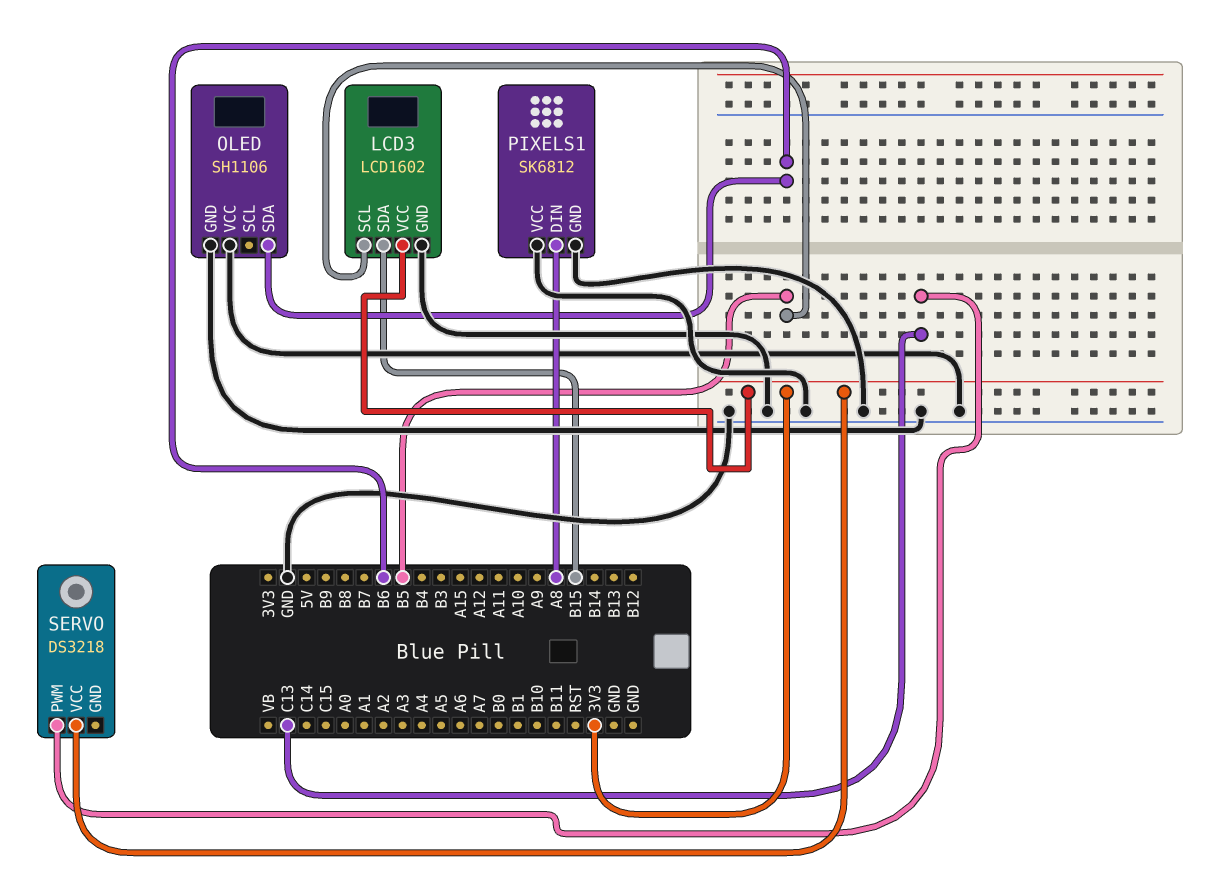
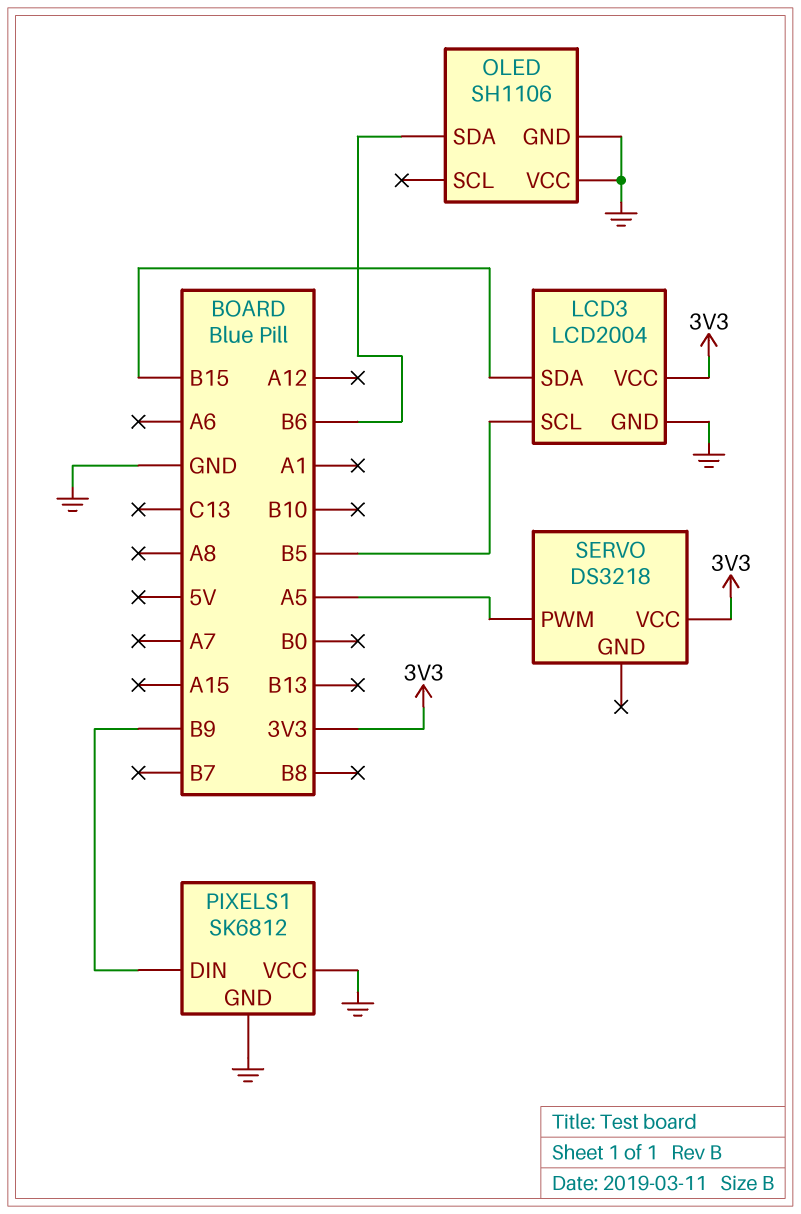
LCD3: LCD1602 -> LCD2004
PIXELS1 pin DIN: A8 -> B9
SERVO pin PWM: C13 -> A5

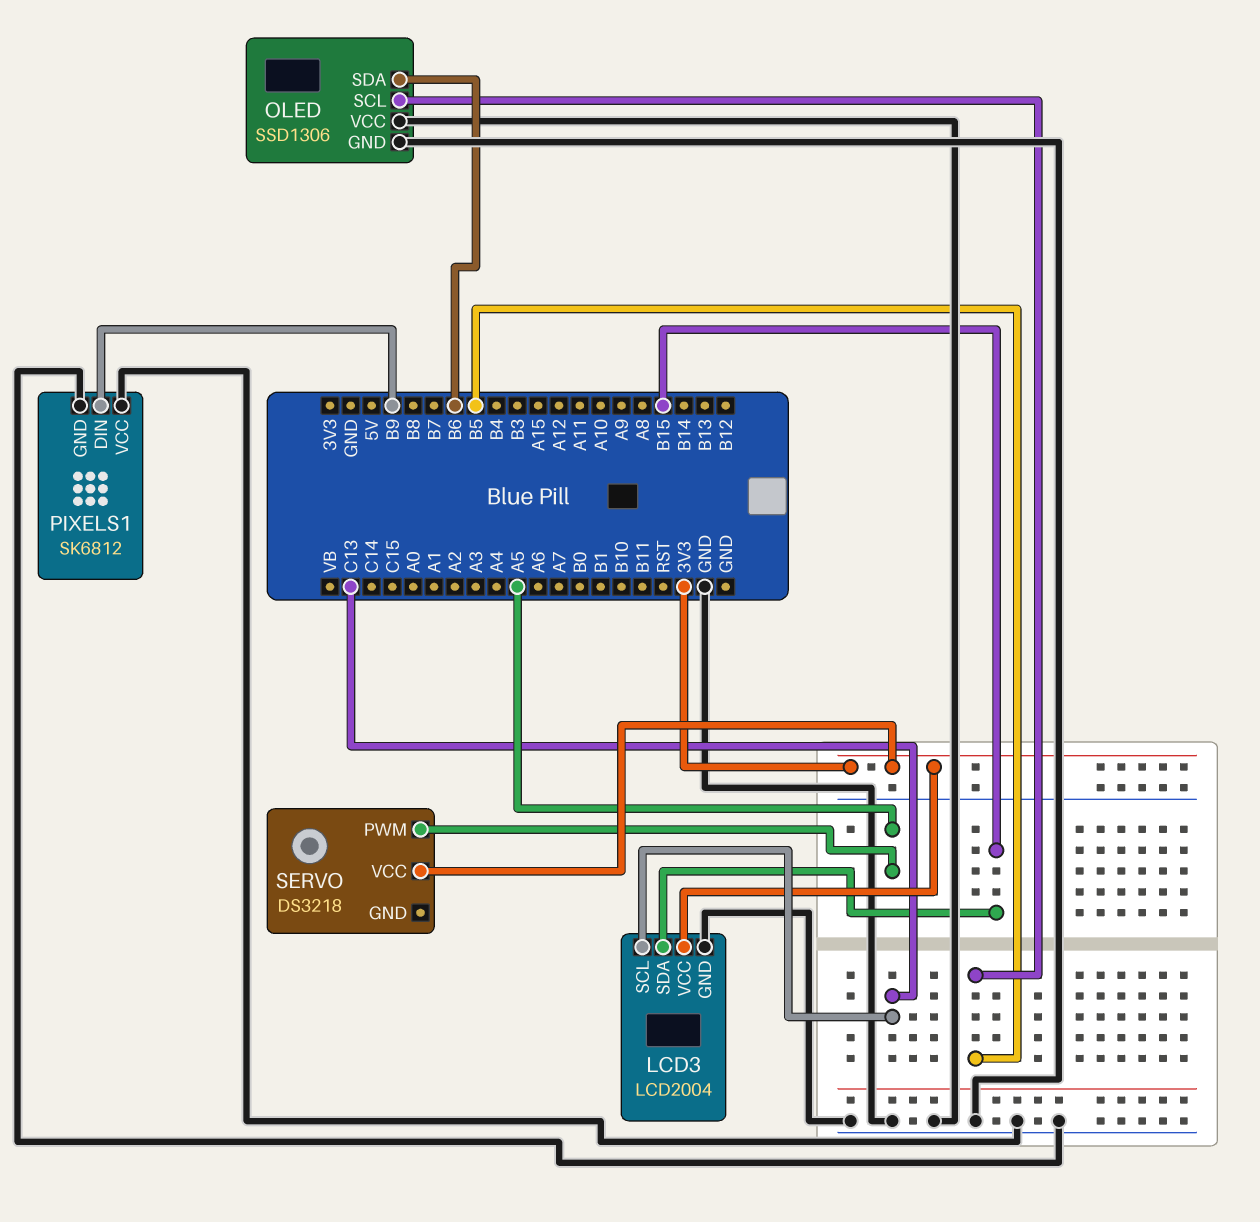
LCD3 pin SCL: B5 -> C13
OLED: SH1106 -> SSD1306
OLED pin SCL: none -> B5

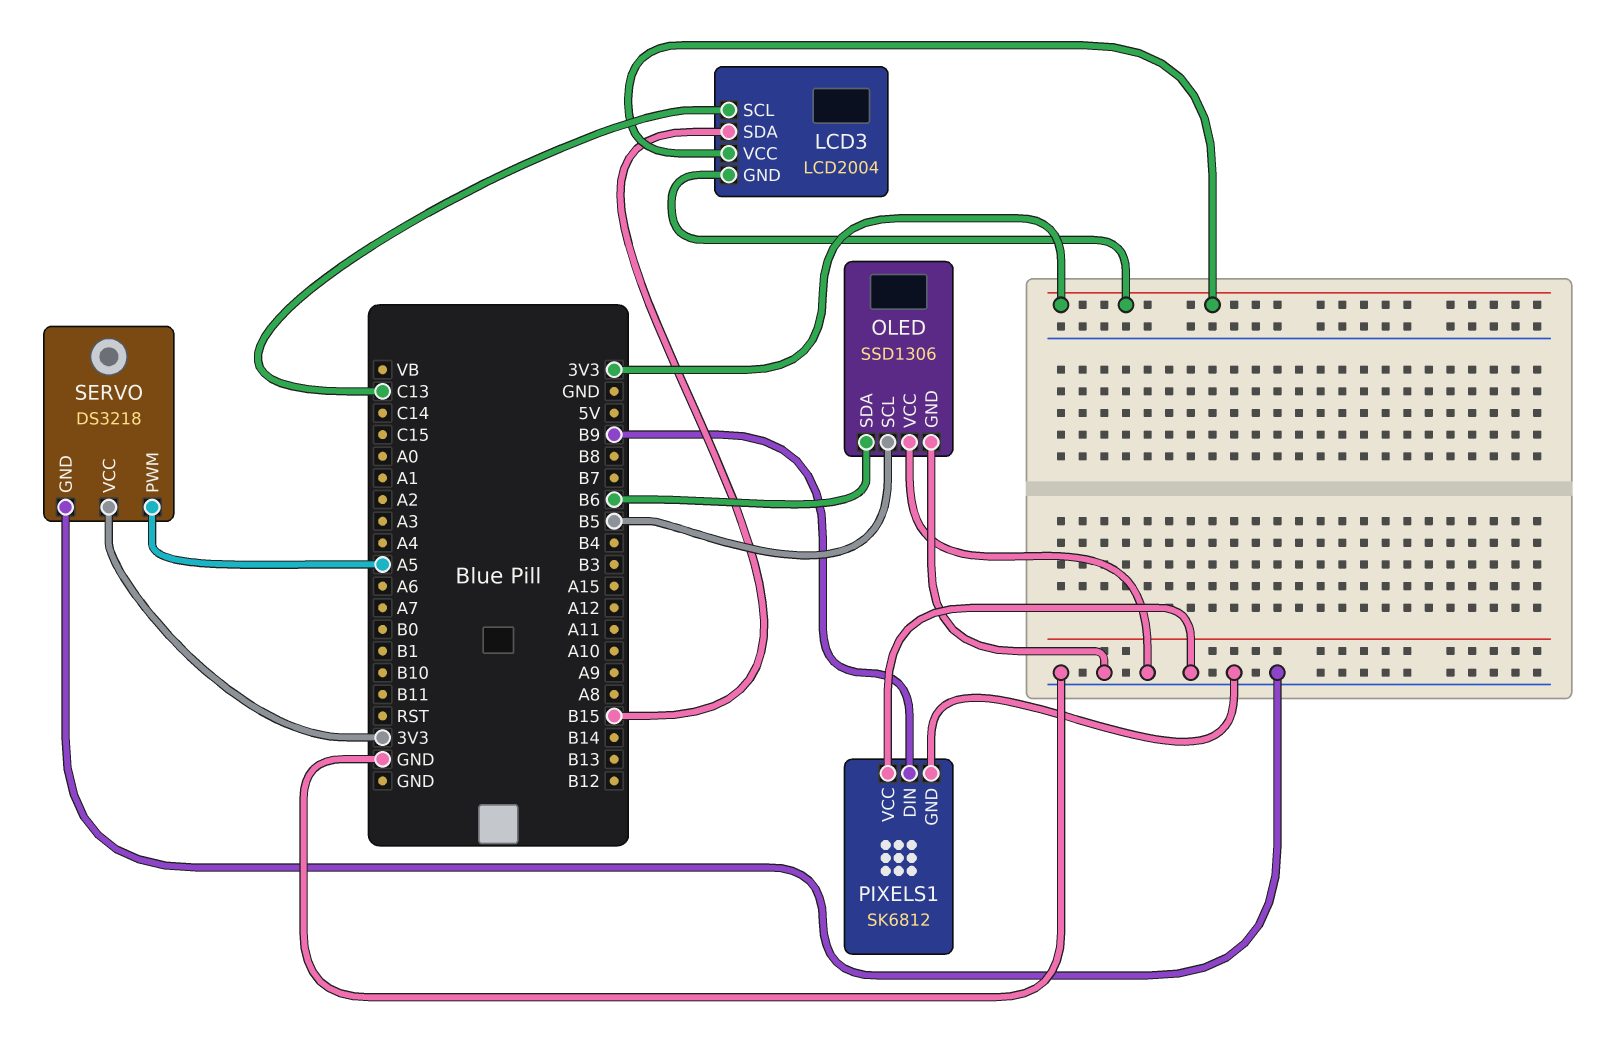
LCD3 pin GND: GND -> 3V3
SERVO pin GND: none -> GND

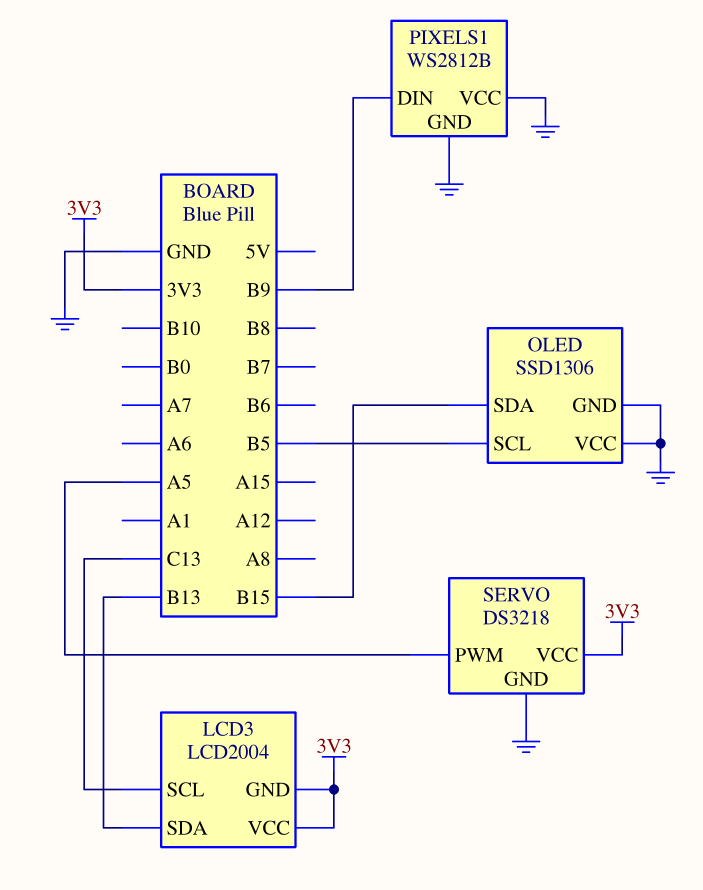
LCD3 pin SDA: B15 -> B13
OLED pin SDA: B6 -> B15
PIXELS1: SK6812 -> WS2812B

